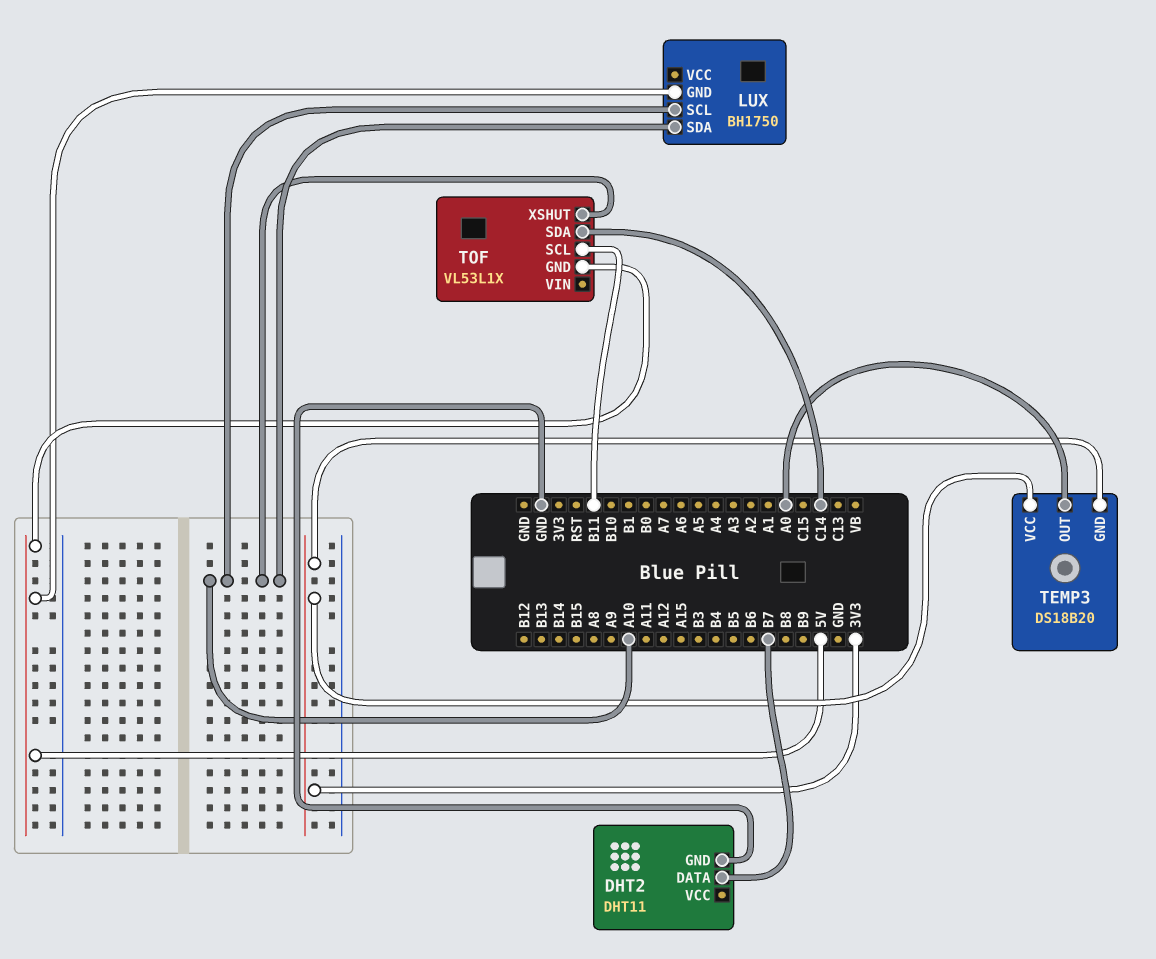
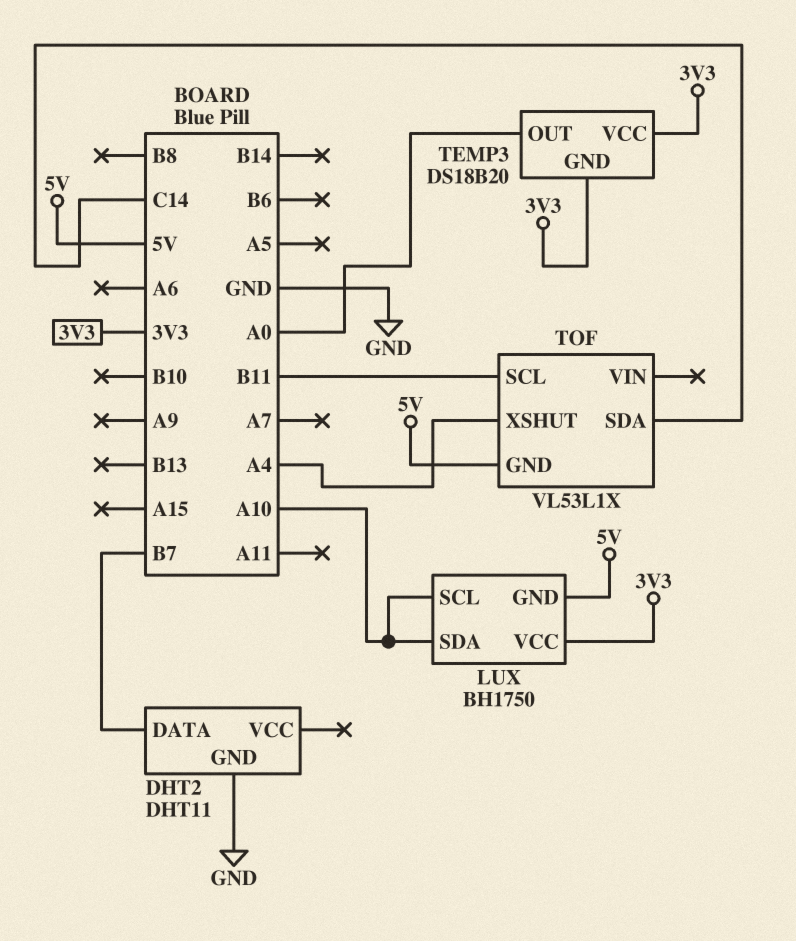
LUX pin VCC: none -> 3V3
TOF pin XSHUT: A10 -> A4

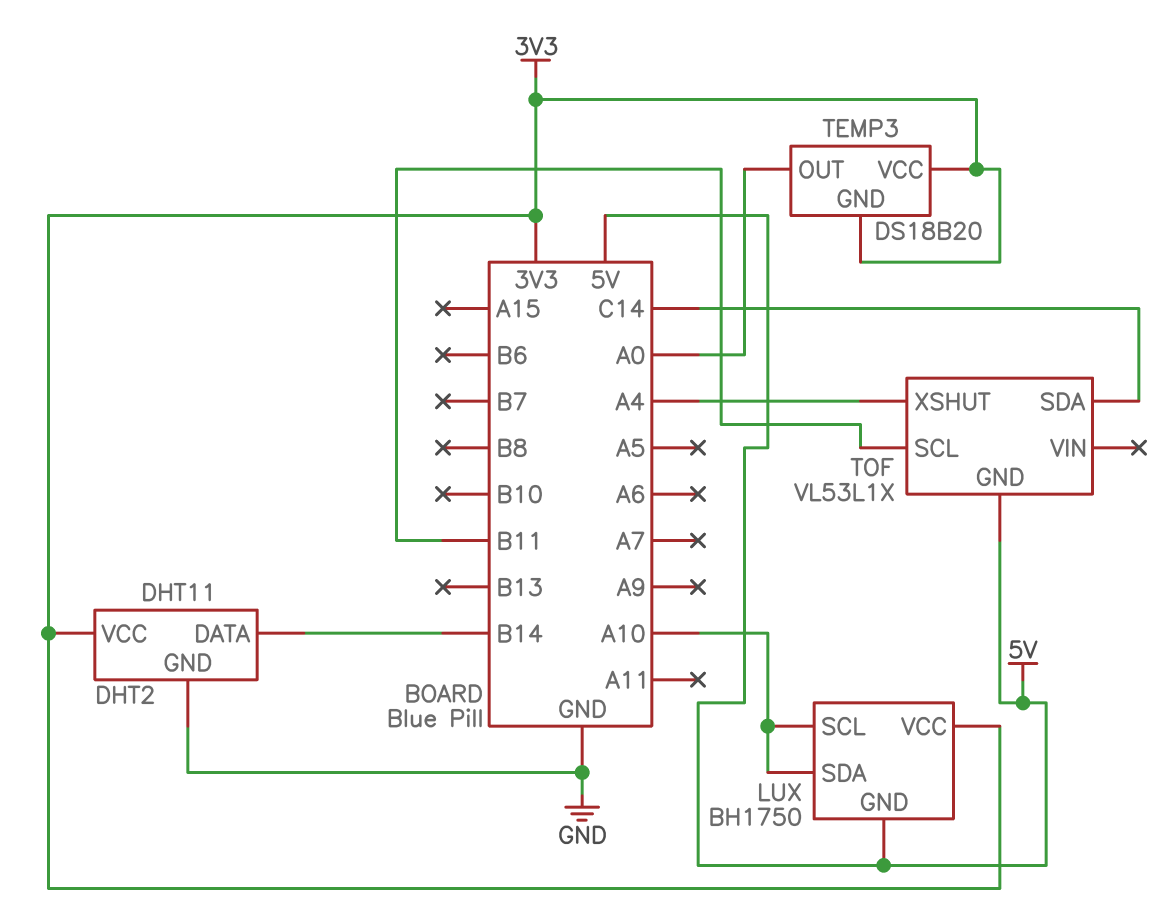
DHT2 pin DATA: B7 -> B14
DHT2 pin VCC: none -> 3V3

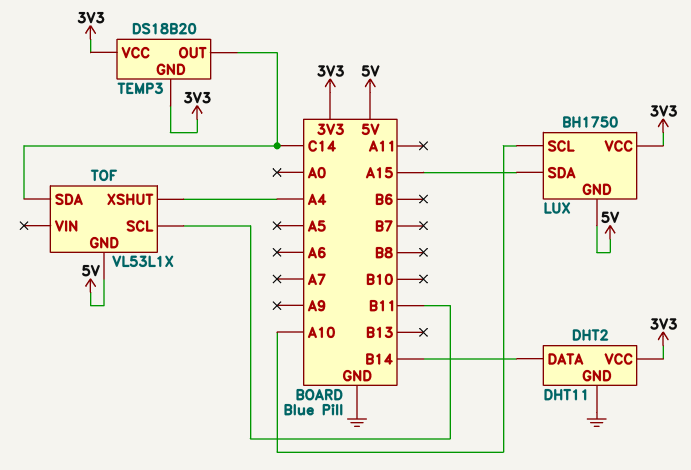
LUX pin SDA: A10 -> A15
TEMP3 pin OUT: A0 -> C14

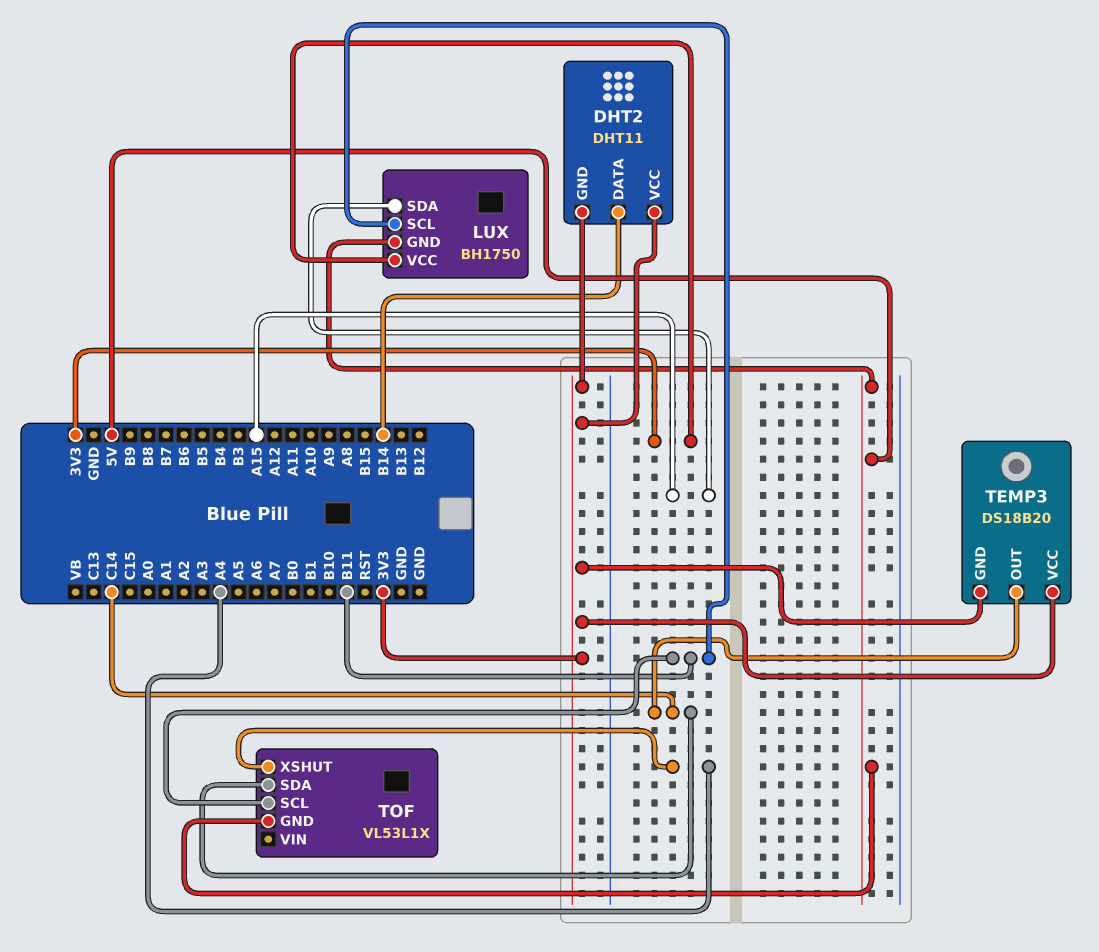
DHT2 pin GND: GND -> 3V3
LUX pin SCL: A10 -> B11

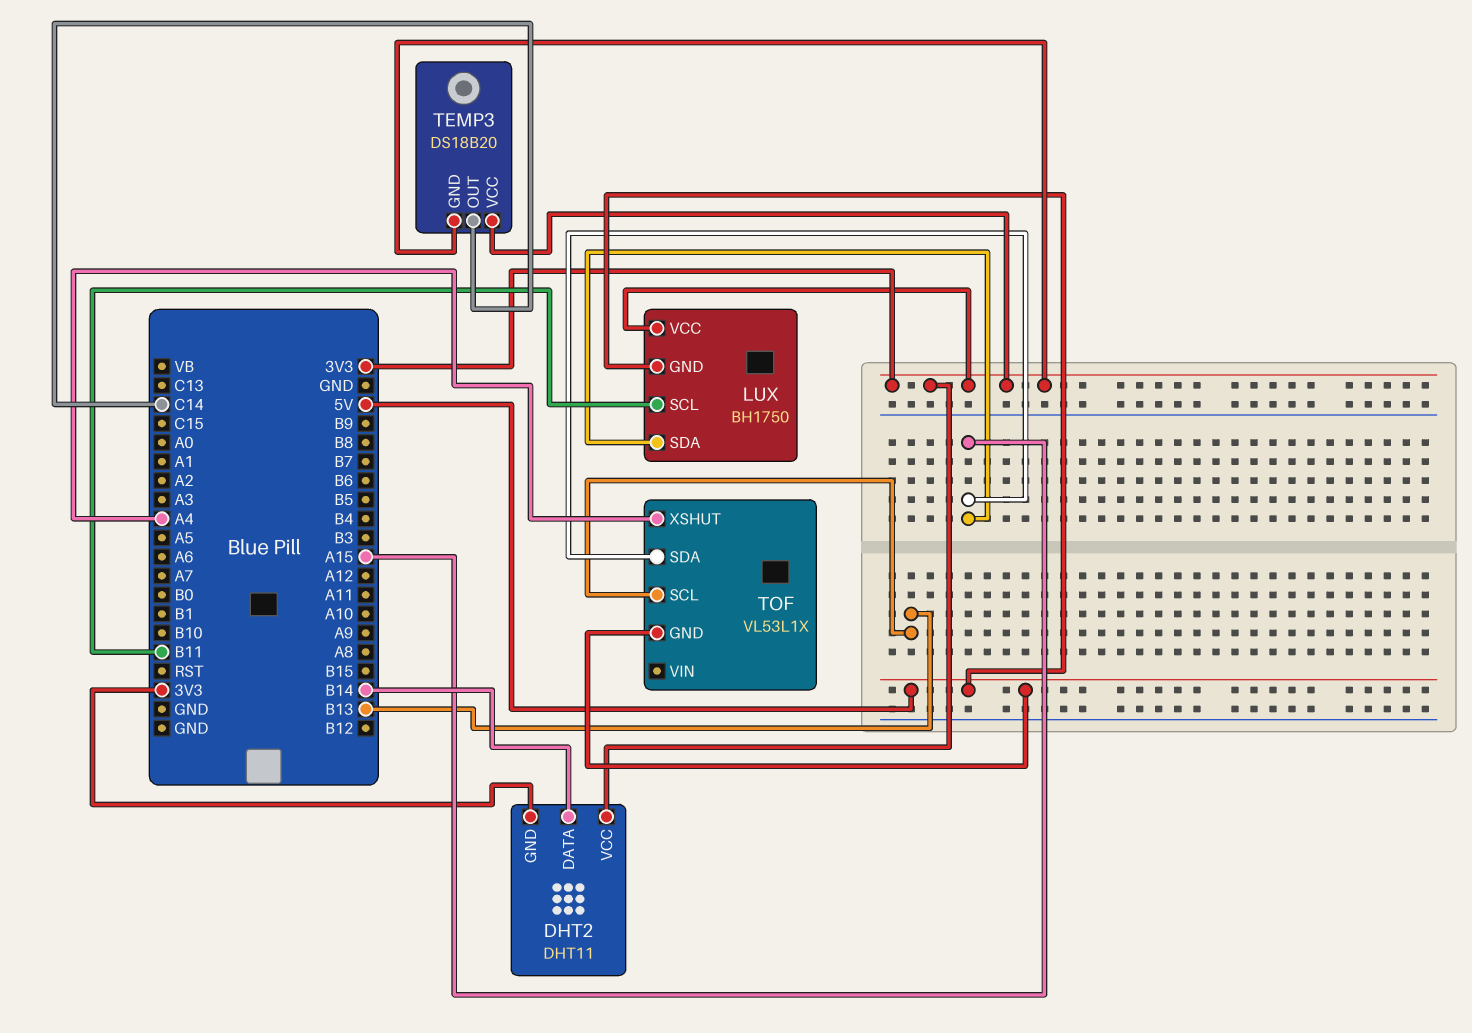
TOF pin SCL: B11 -> B13
TOF pin SDA: C14 -> A15

